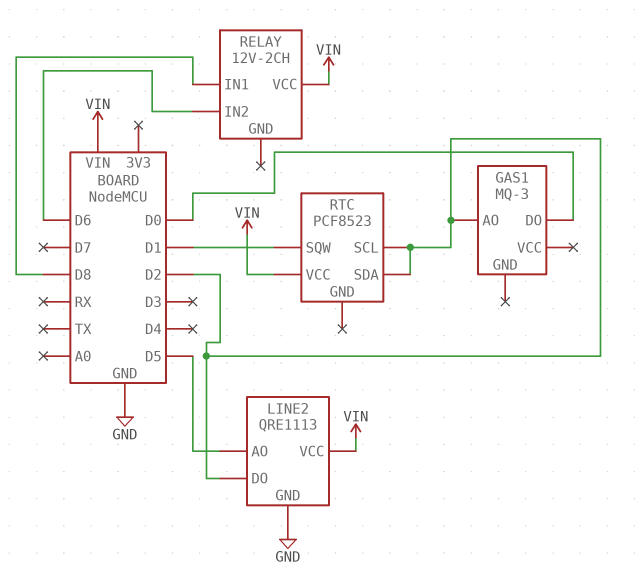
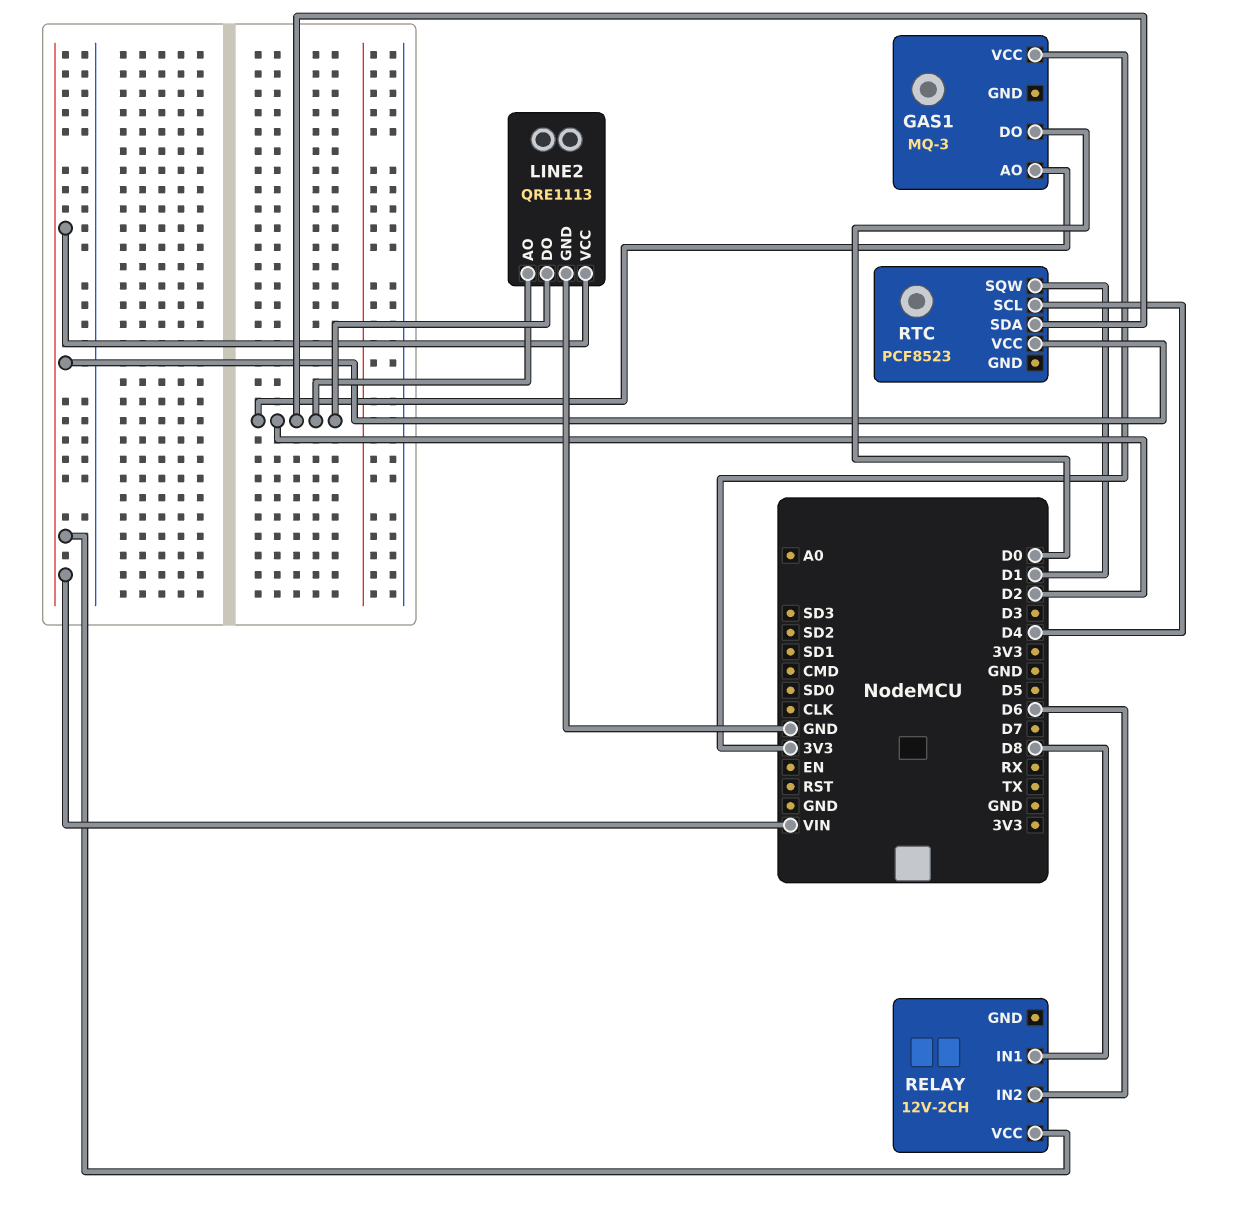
GAS1 pin VCC: none -> 3V3
LINE2 pin AO: D5 -> D2
RTC pin SCL: D2 -> D4

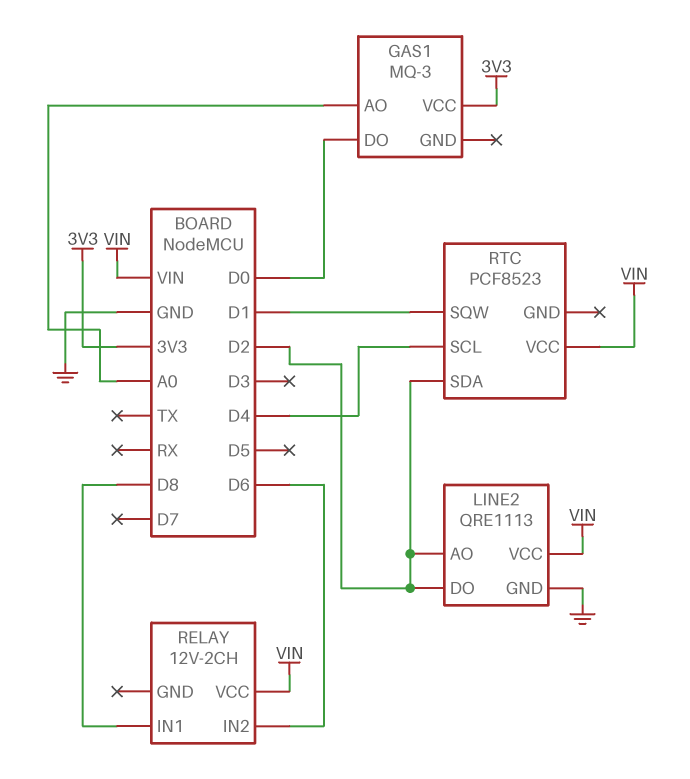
GAS1 pin AO: D2 -> A0

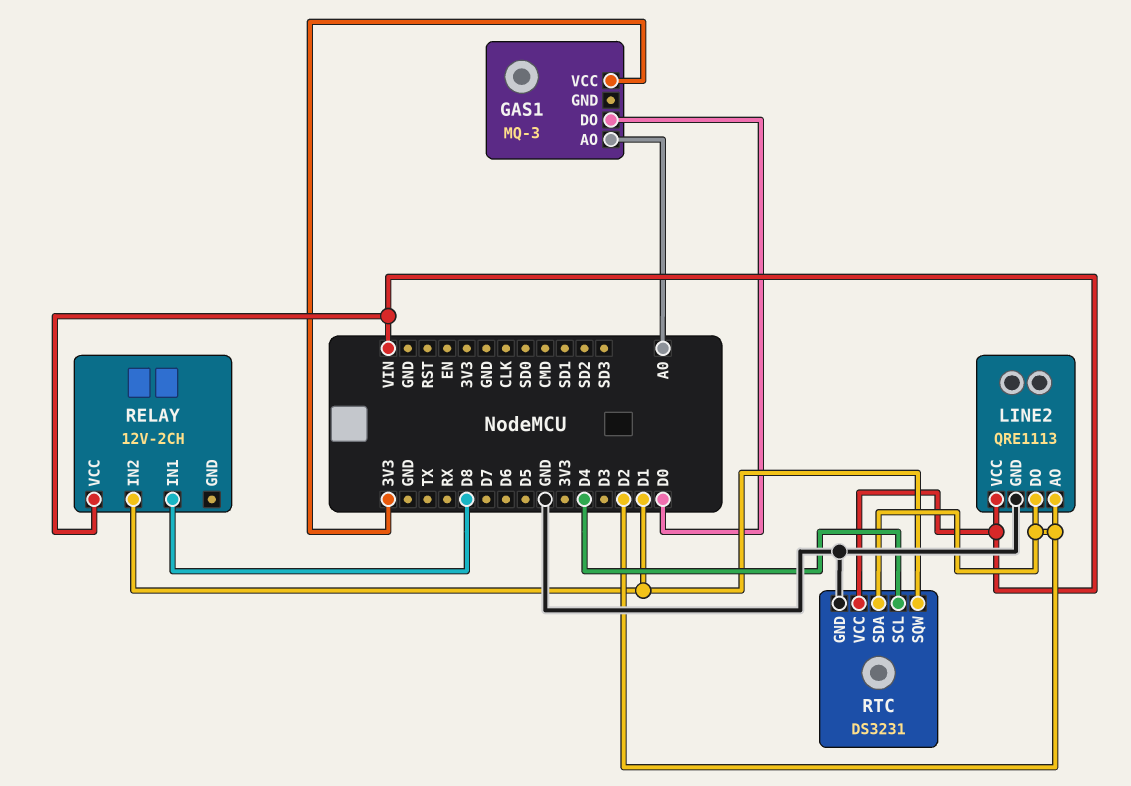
RELAY pin IN2: D6 -> D1
RTC: PCF8523 -> DS3231
RTC pin GND: none -> GND

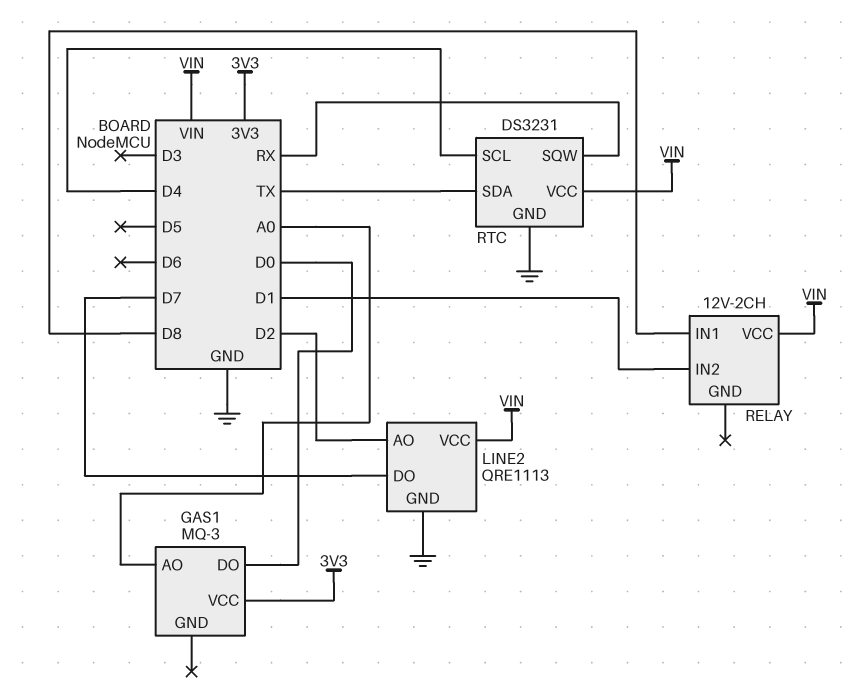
LINE2 pin DO: D2 -> D7
RTC pin SDA: D2 -> TX
RTC pin SQW: D1 -> RX

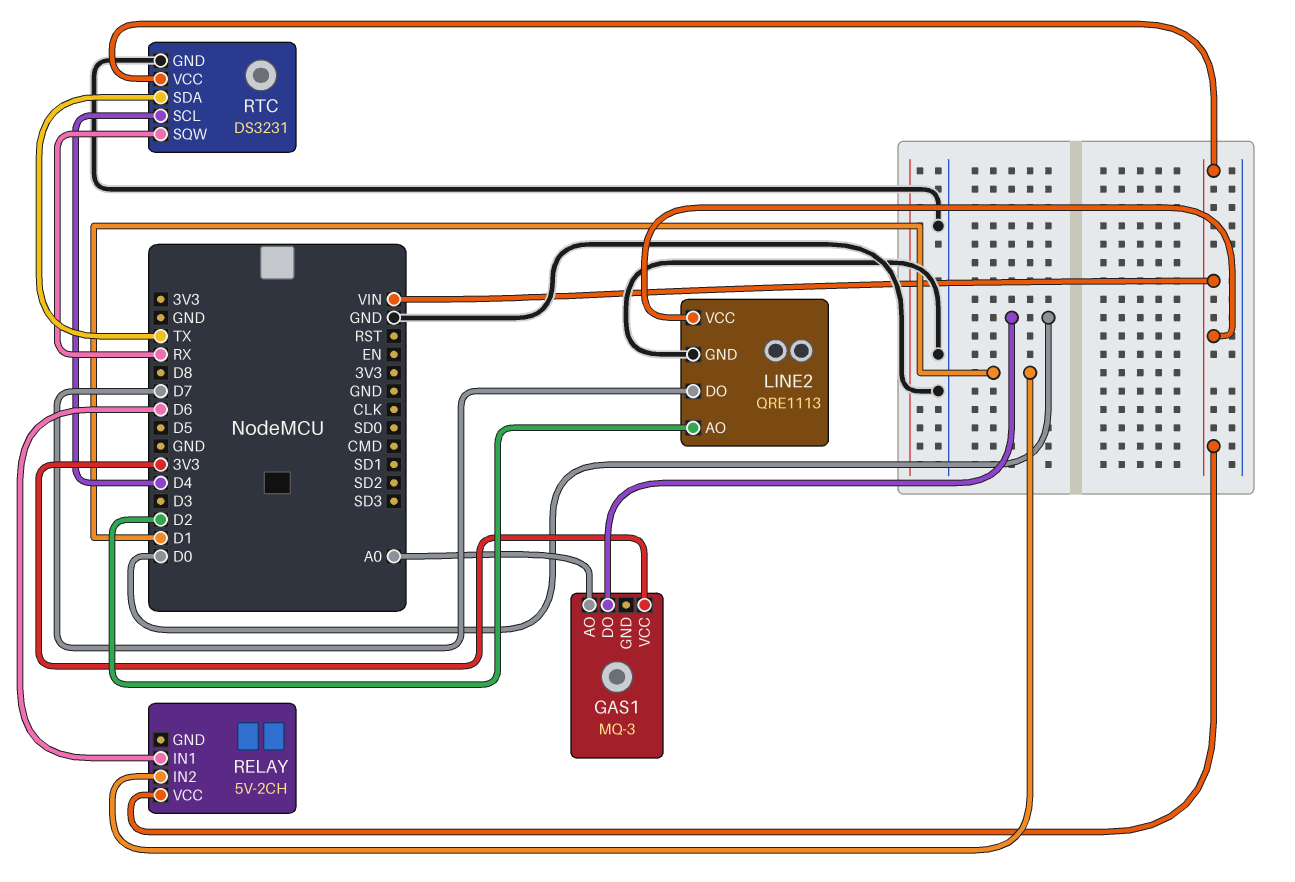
RELAY: 12V-2CH -> 5V-2CH
RELAY pin IN1: D8 -> D6

